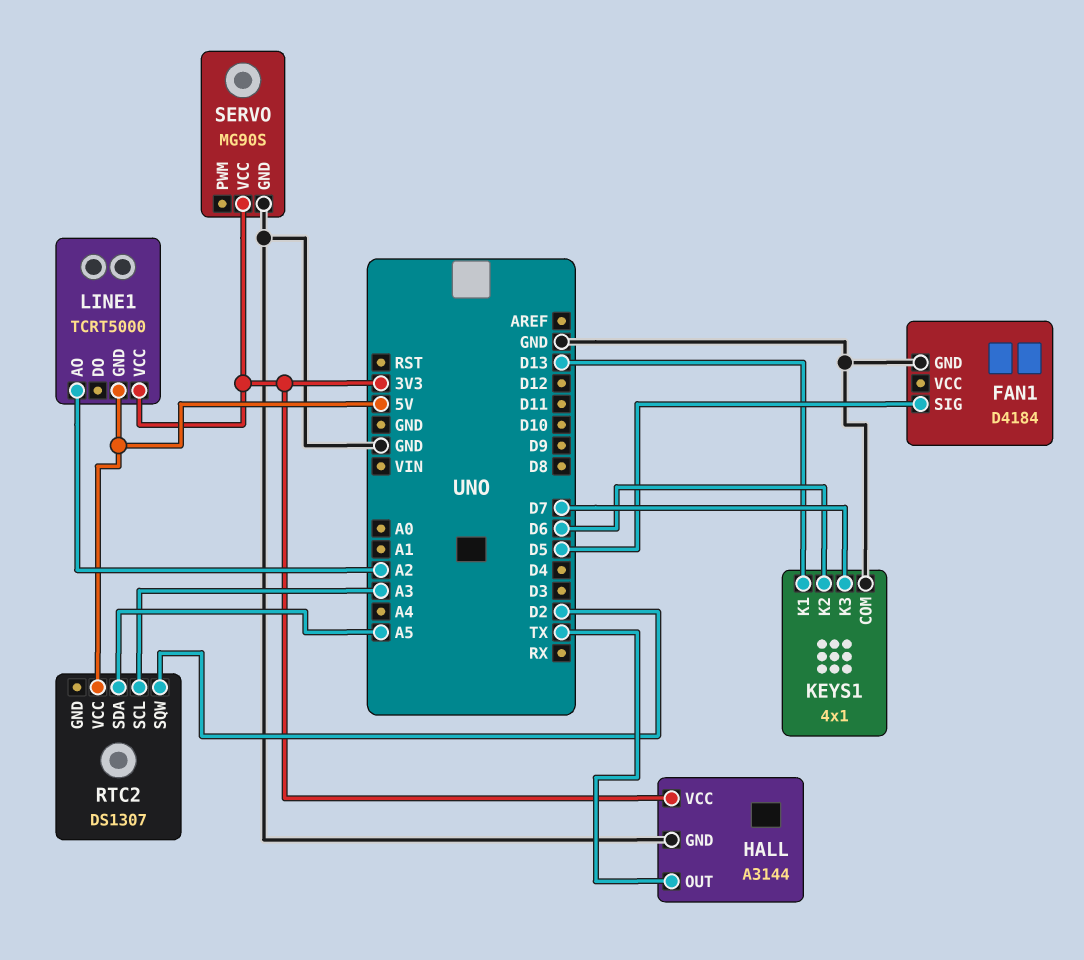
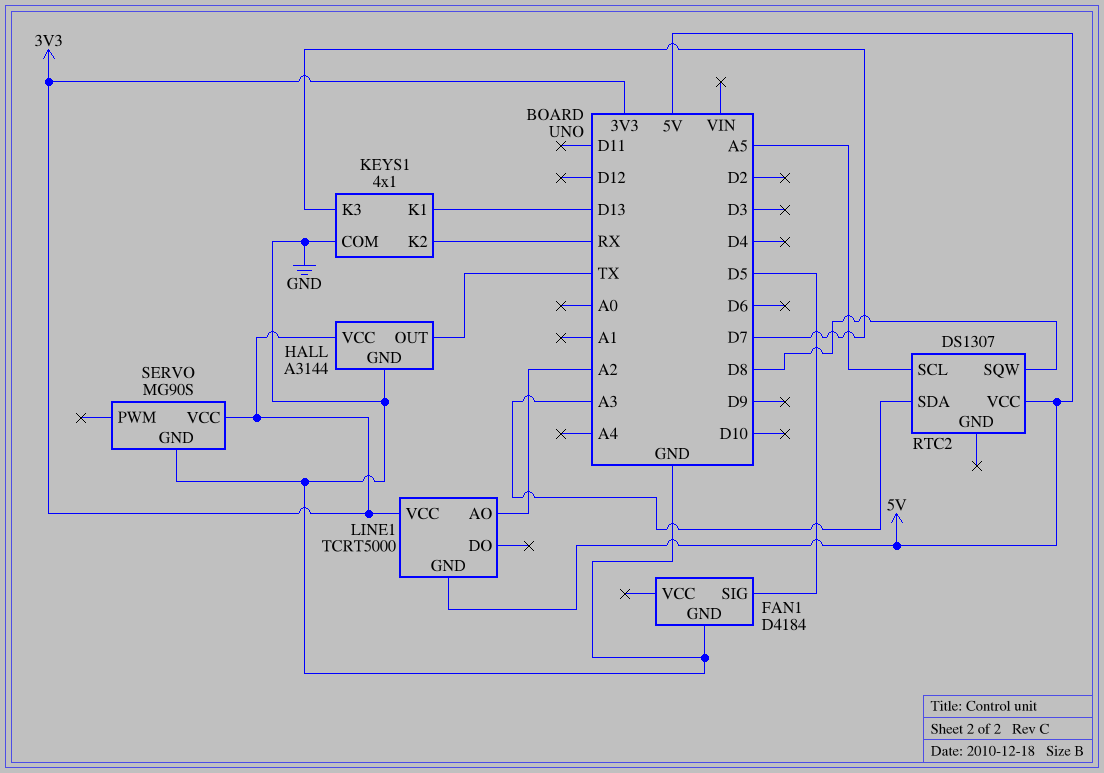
KEYS1 pin K2: D6 -> RX
RTC2 pin SCL: A3 -> A5
RTC2 pin SDA: A5 -> A3
RTC2 pin SQW: D2 -> D8

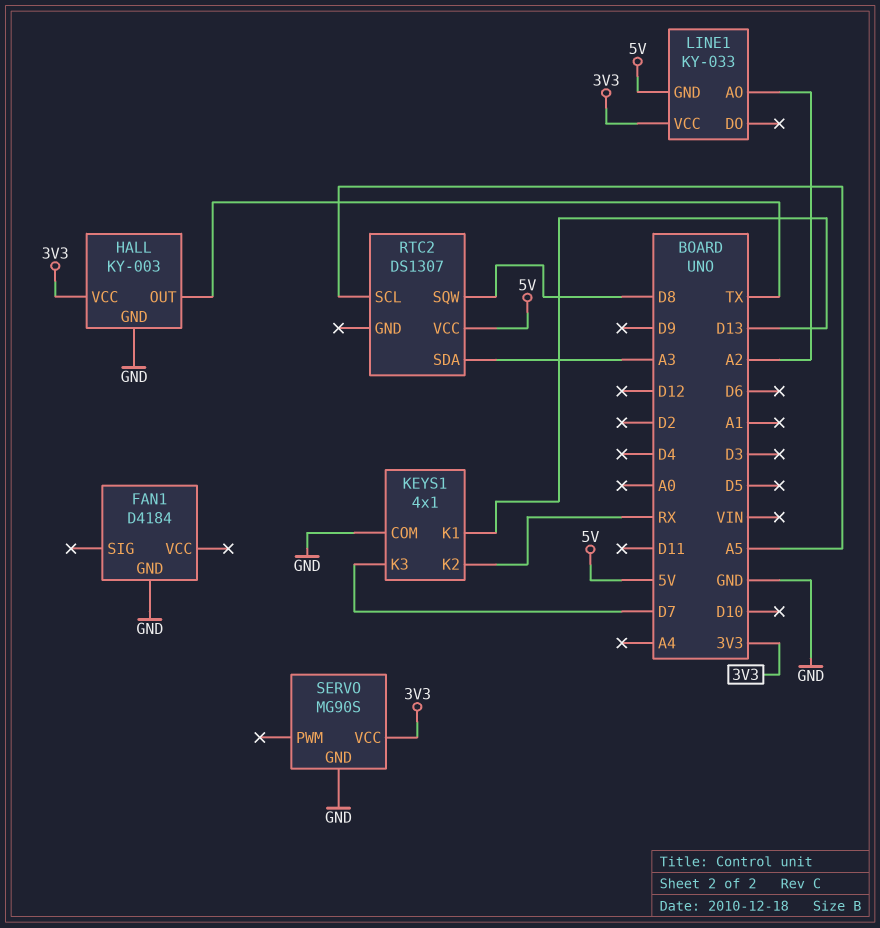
FAN1 pin SIG: D5 -> none
HALL: A3144 -> KY-003
LINE1: TCRT5000 -> KY-033

